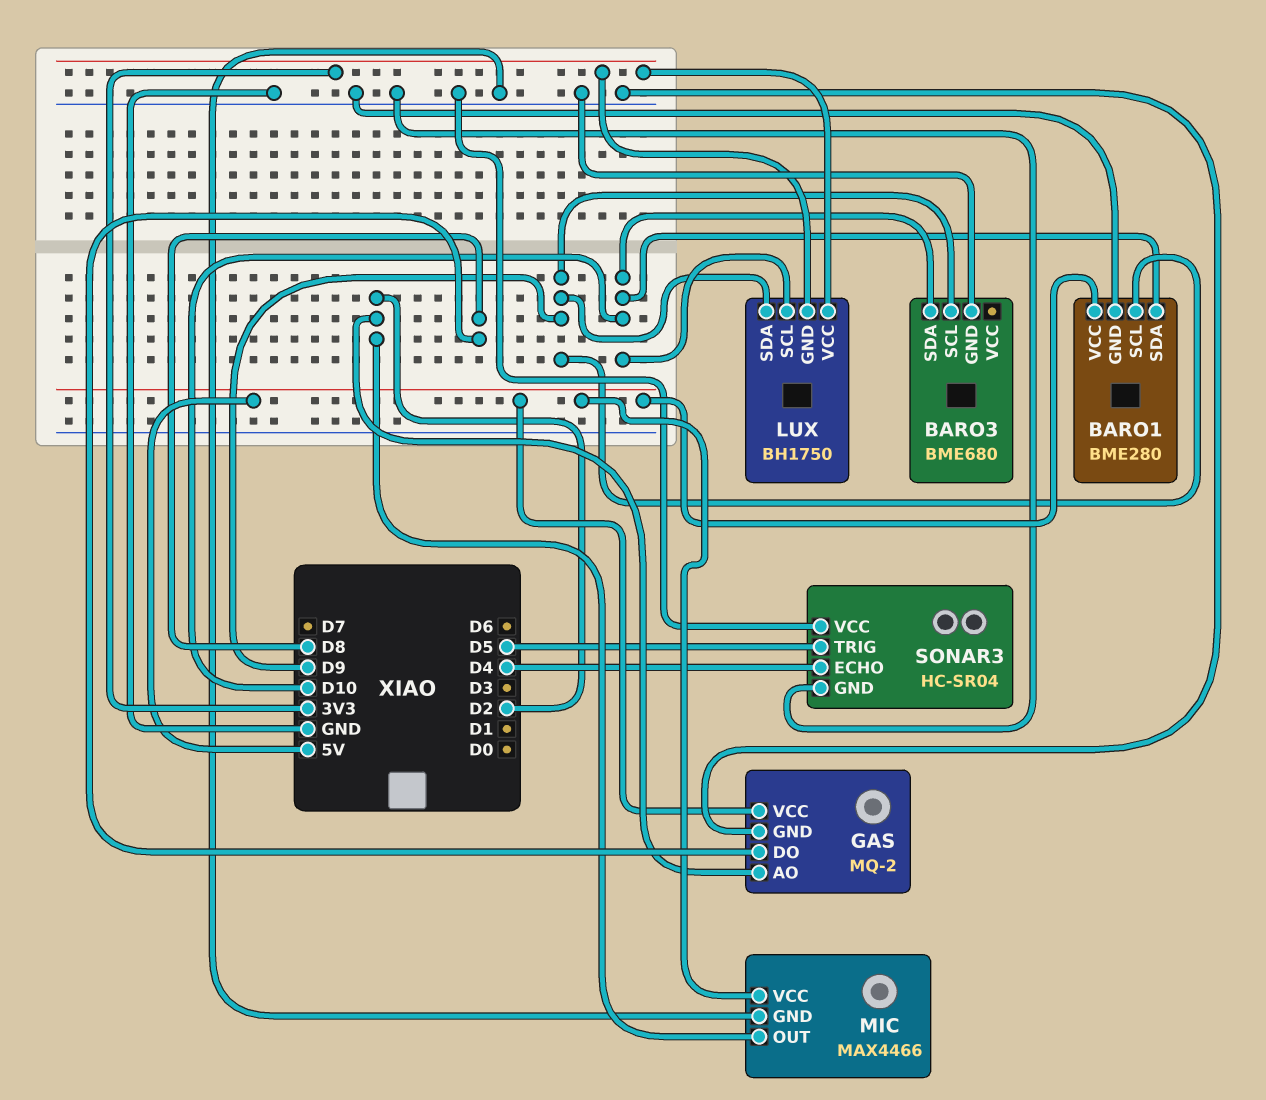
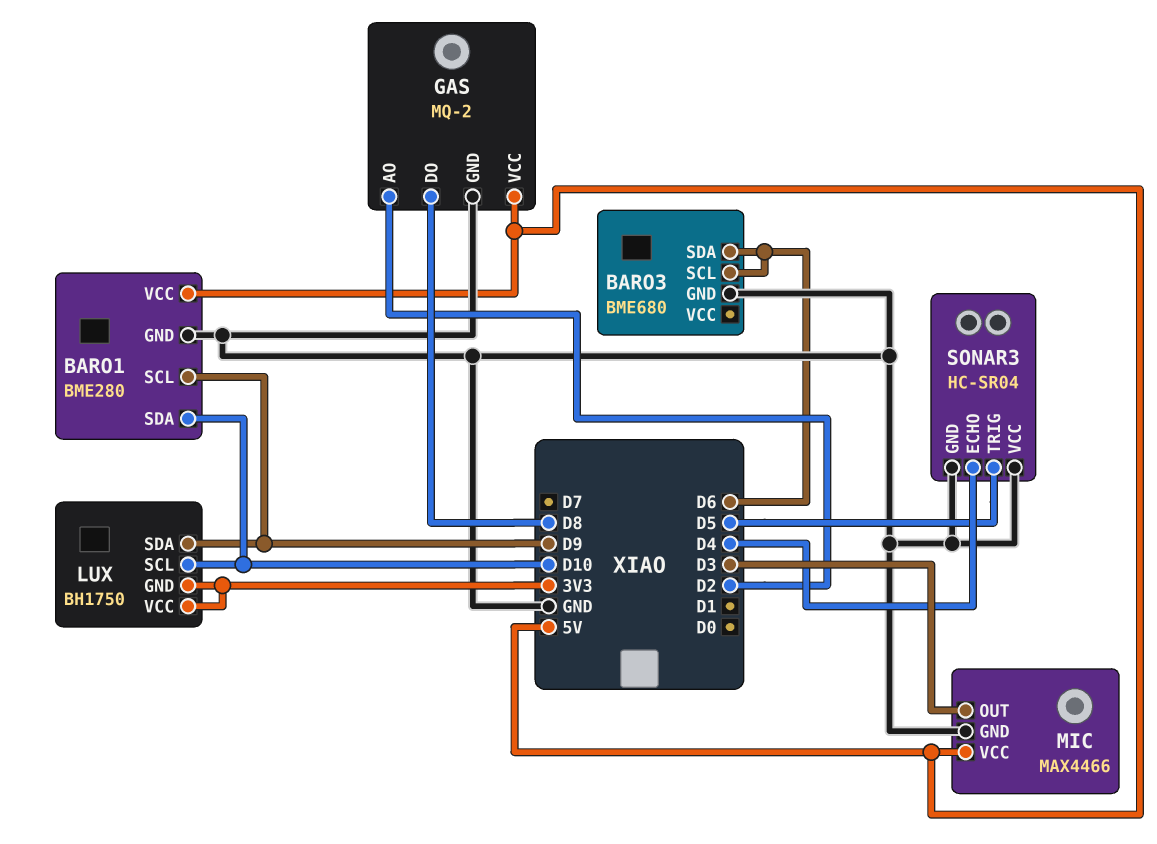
BARO3 pin SCL: D9 -> D6
BARO3 pin SDA: D10 -> D6
MIC pin OUT: D2 -> D3

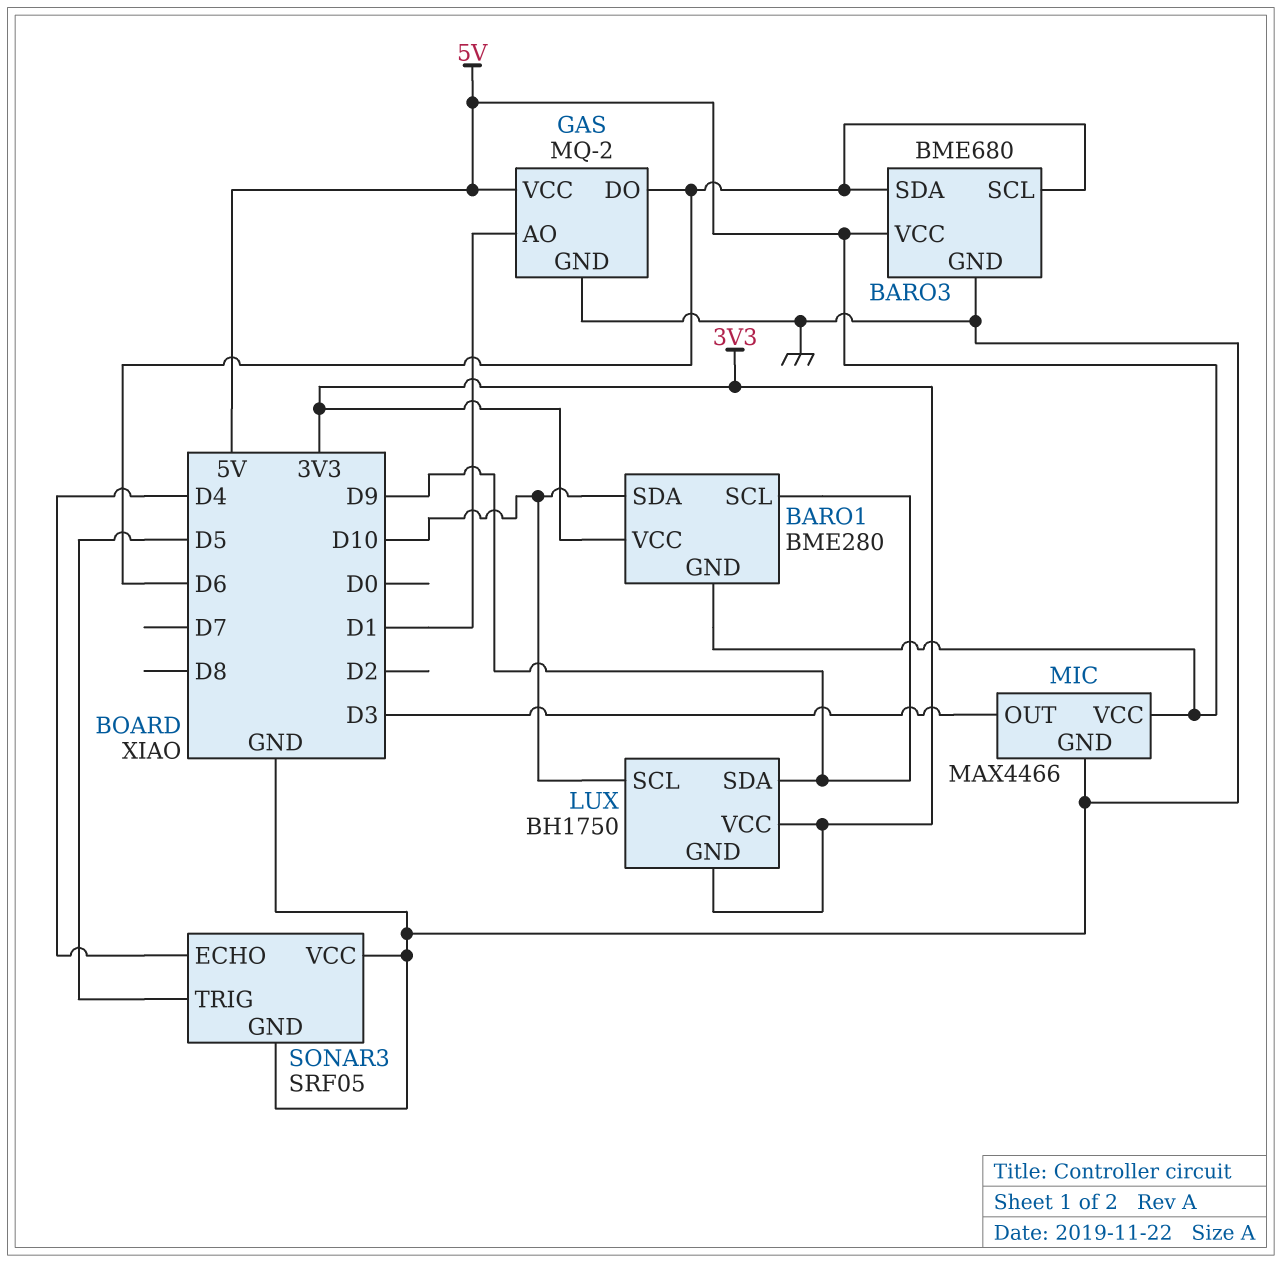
BARO1 pin GND: GND -> 5V
BARO1 pin VCC: 5V -> 3V3
BARO3 pin VCC: none -> 5V
GAS pin AO: D2 -> D1
GAS pin DO: D8 -> D6
SONAR3: HC-SR04 -> SRF05

